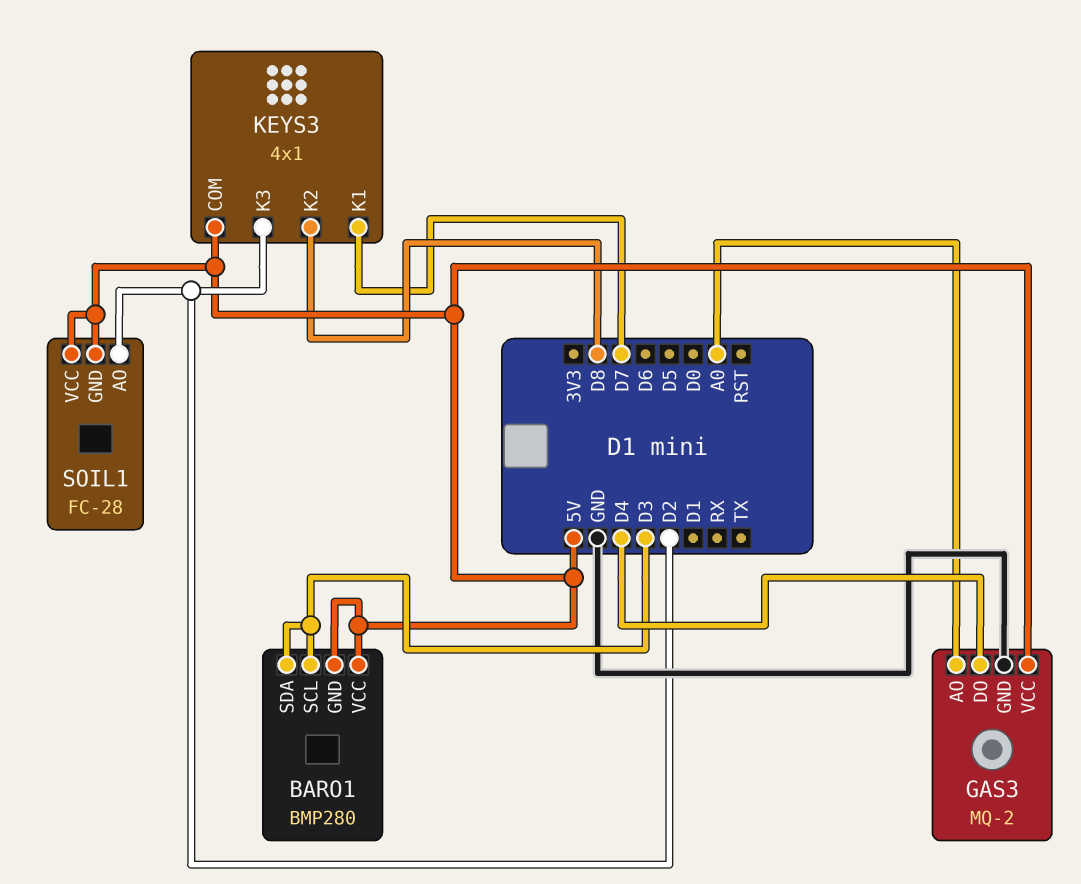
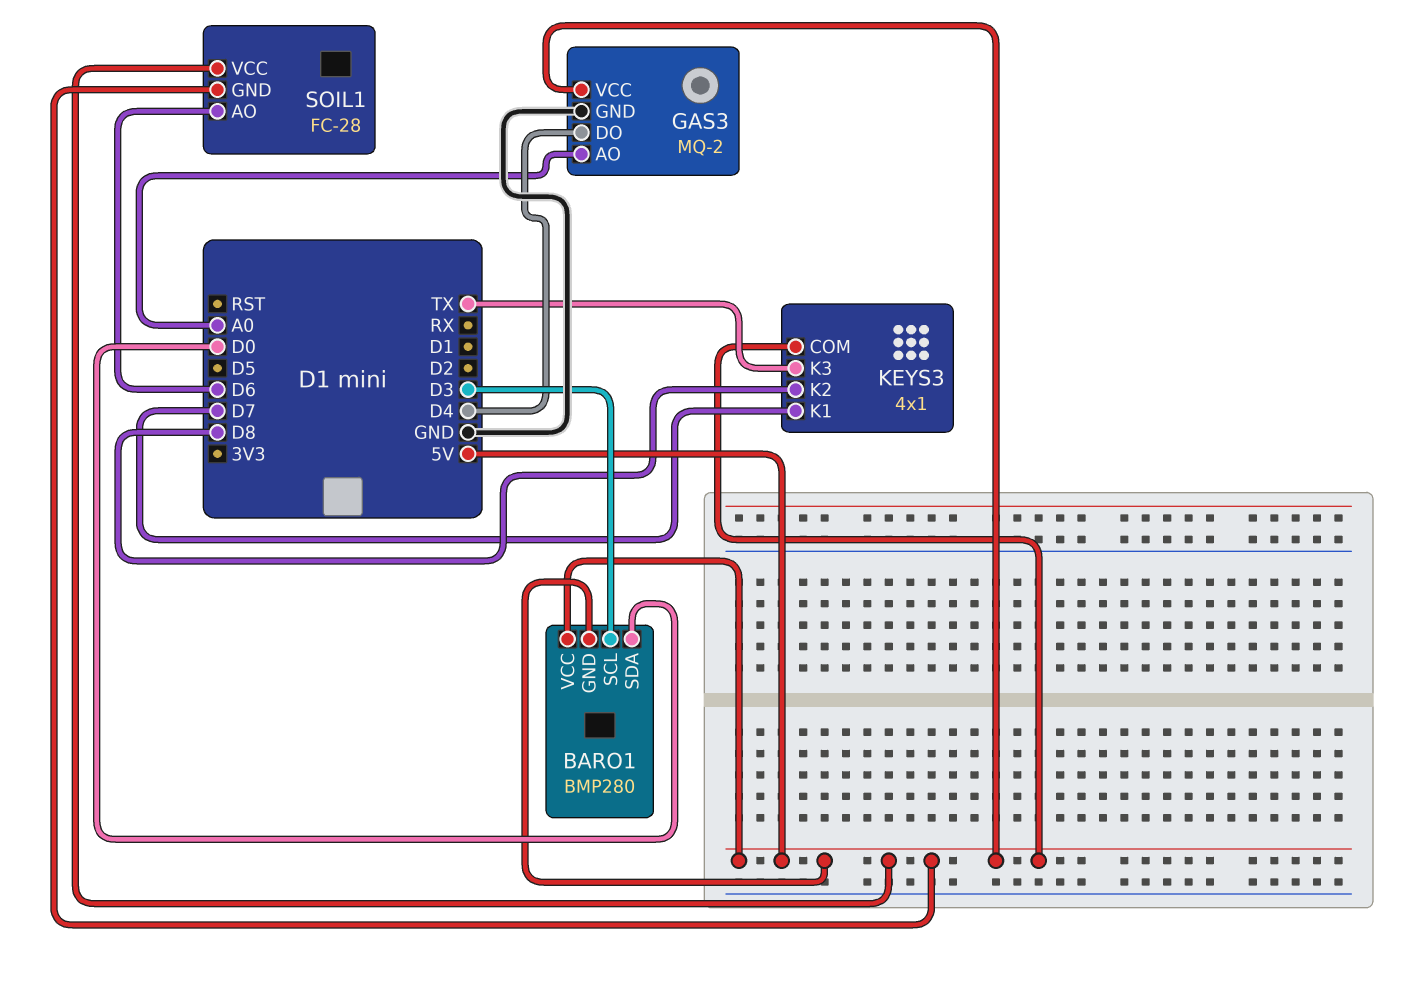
BARO1 pin SDA: D3 -> D0
KEYS3 pin K3: D2 -> TX
SOIL1 pin AO: D2 -> D6

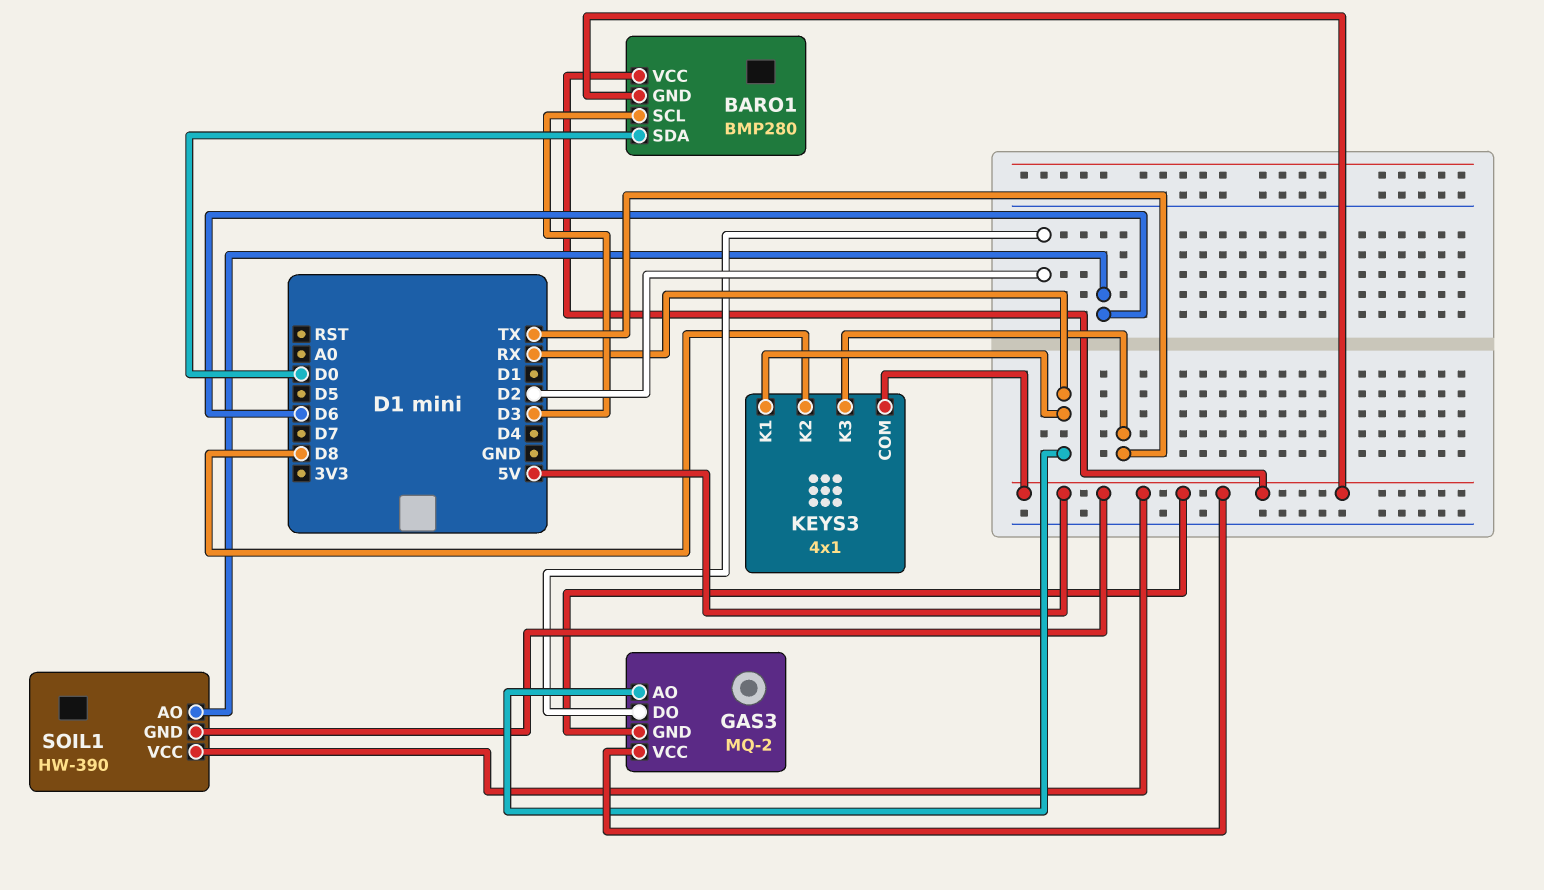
GAS3 pin AO: A0 -> RX
GAS3 pin DO: D4 -> D2
GAS3 pin GND: GND -> 5V
KEYS3 pin K1: D7 -> RX
SOIL1: FC-28 -> HW-390

